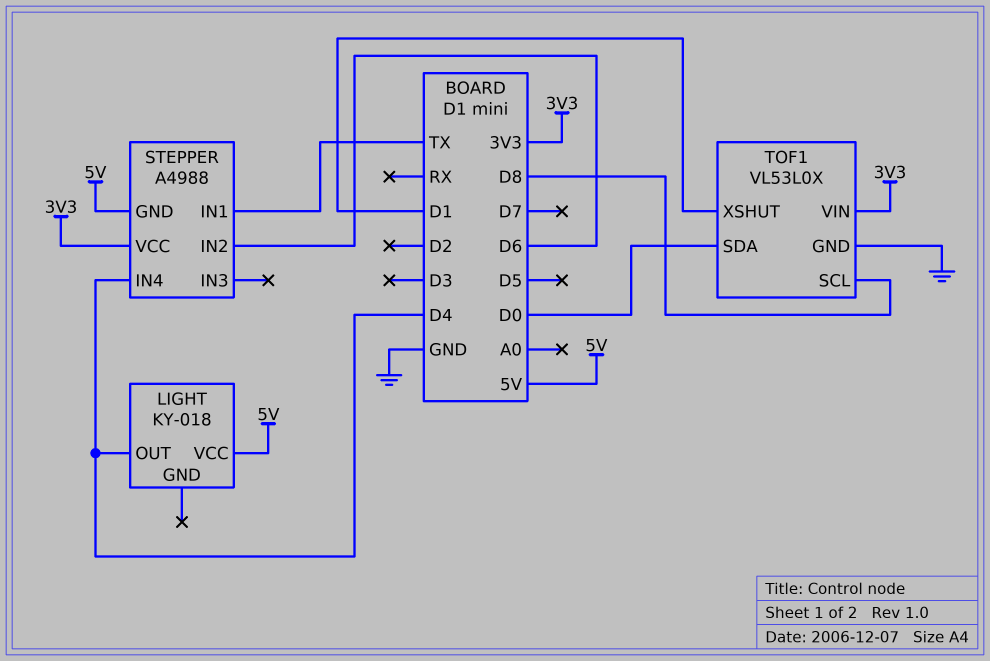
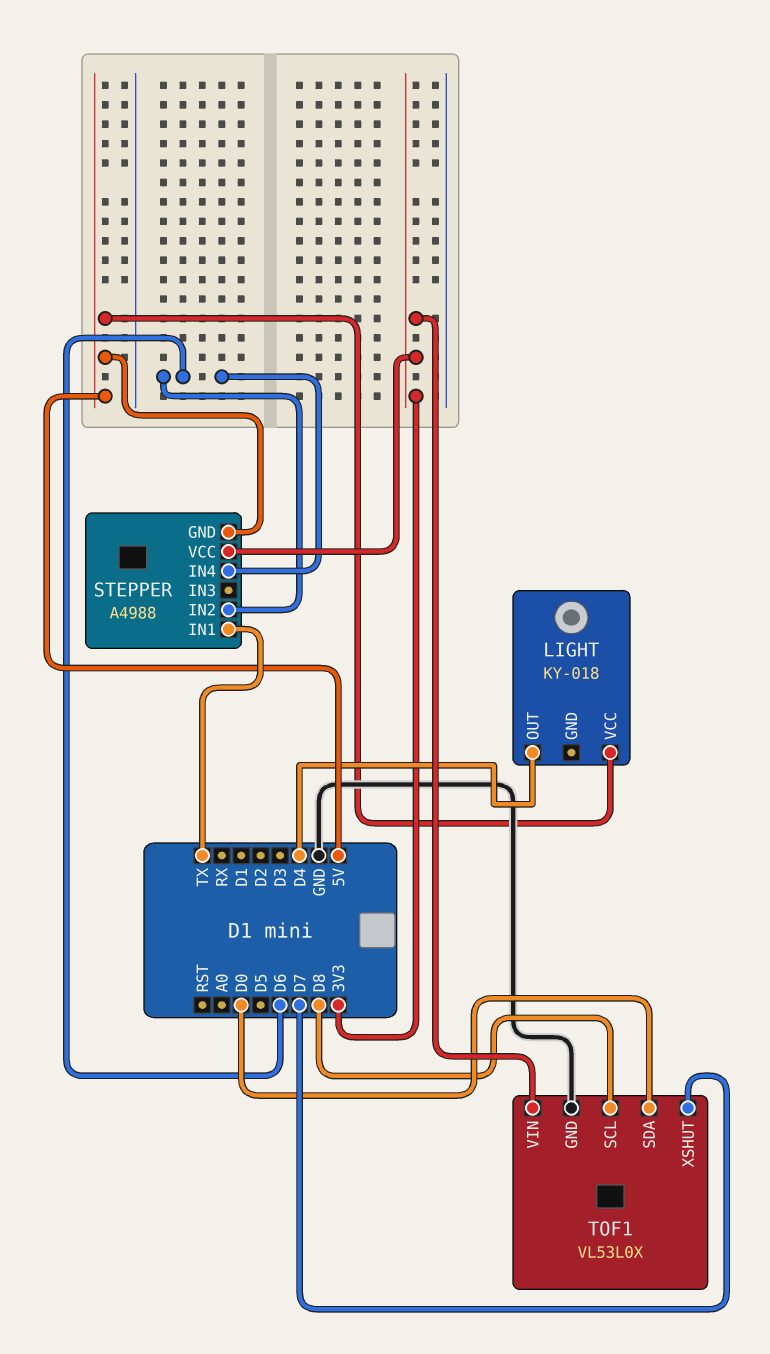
STEPPER pin IN4: D4 -> D6
TOF1 pin XSHUT: D1 -> D7

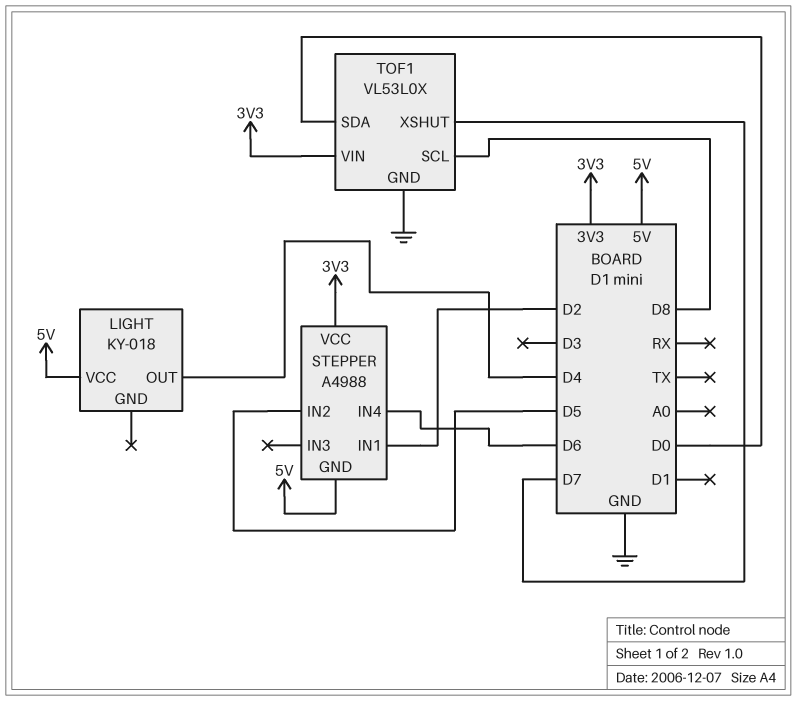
STEPPER pin IN1: TX -> D2
STEPPER pin IN2: D6 -> D5

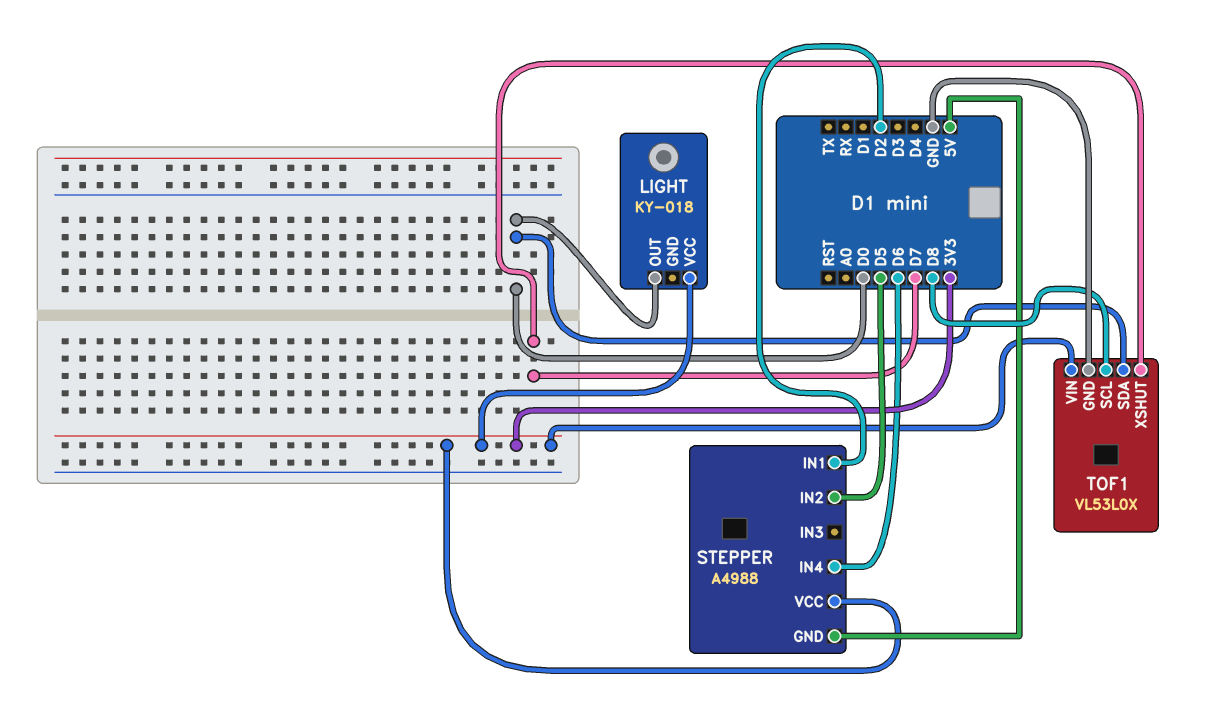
LIGHT pin OUT: D4 -> D0
LIGHT pin VCC: 5V -> 3V3

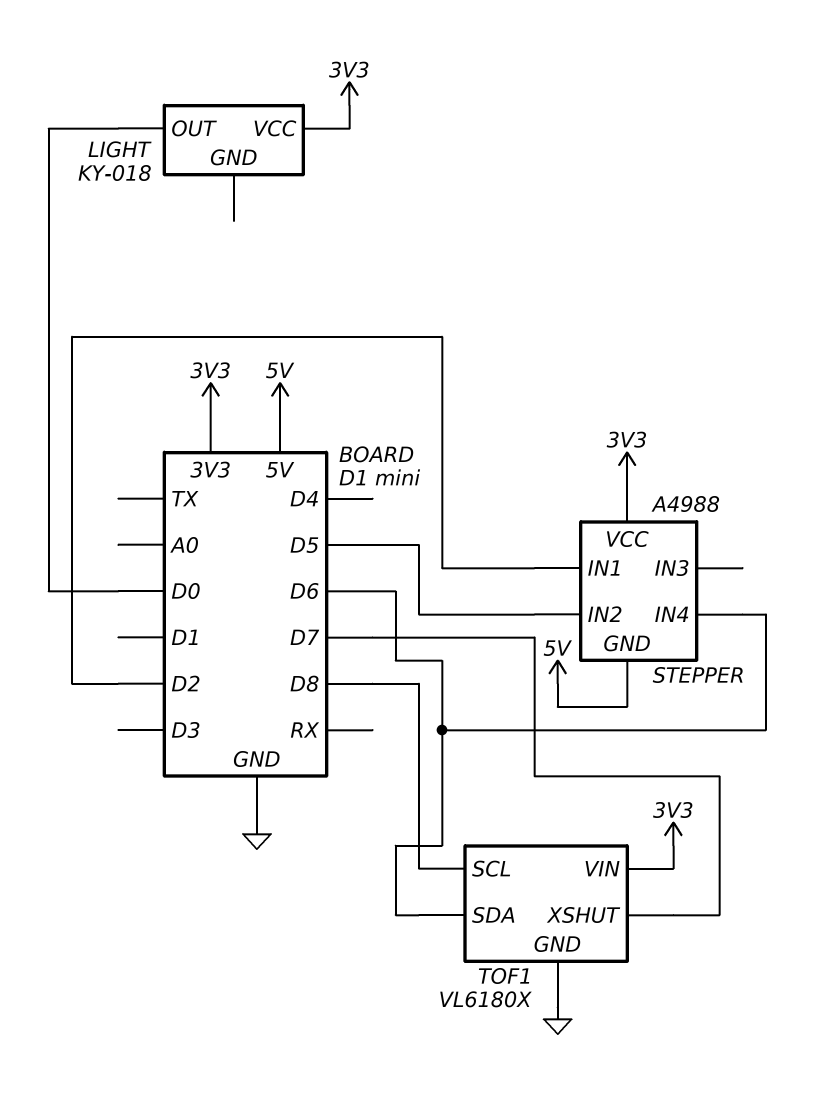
TOF1: VL53L0X -> VL6180X
TOF1 pin SDA: D0 -> D6

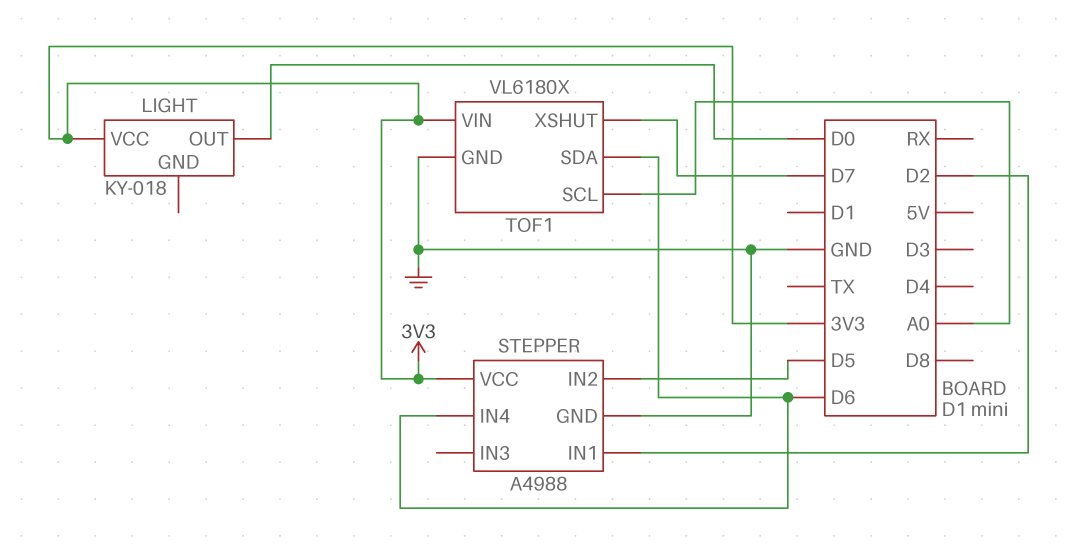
STEPPER pin GND: 5V -> GND
TOF1 pin SCL: D8 -> A0

